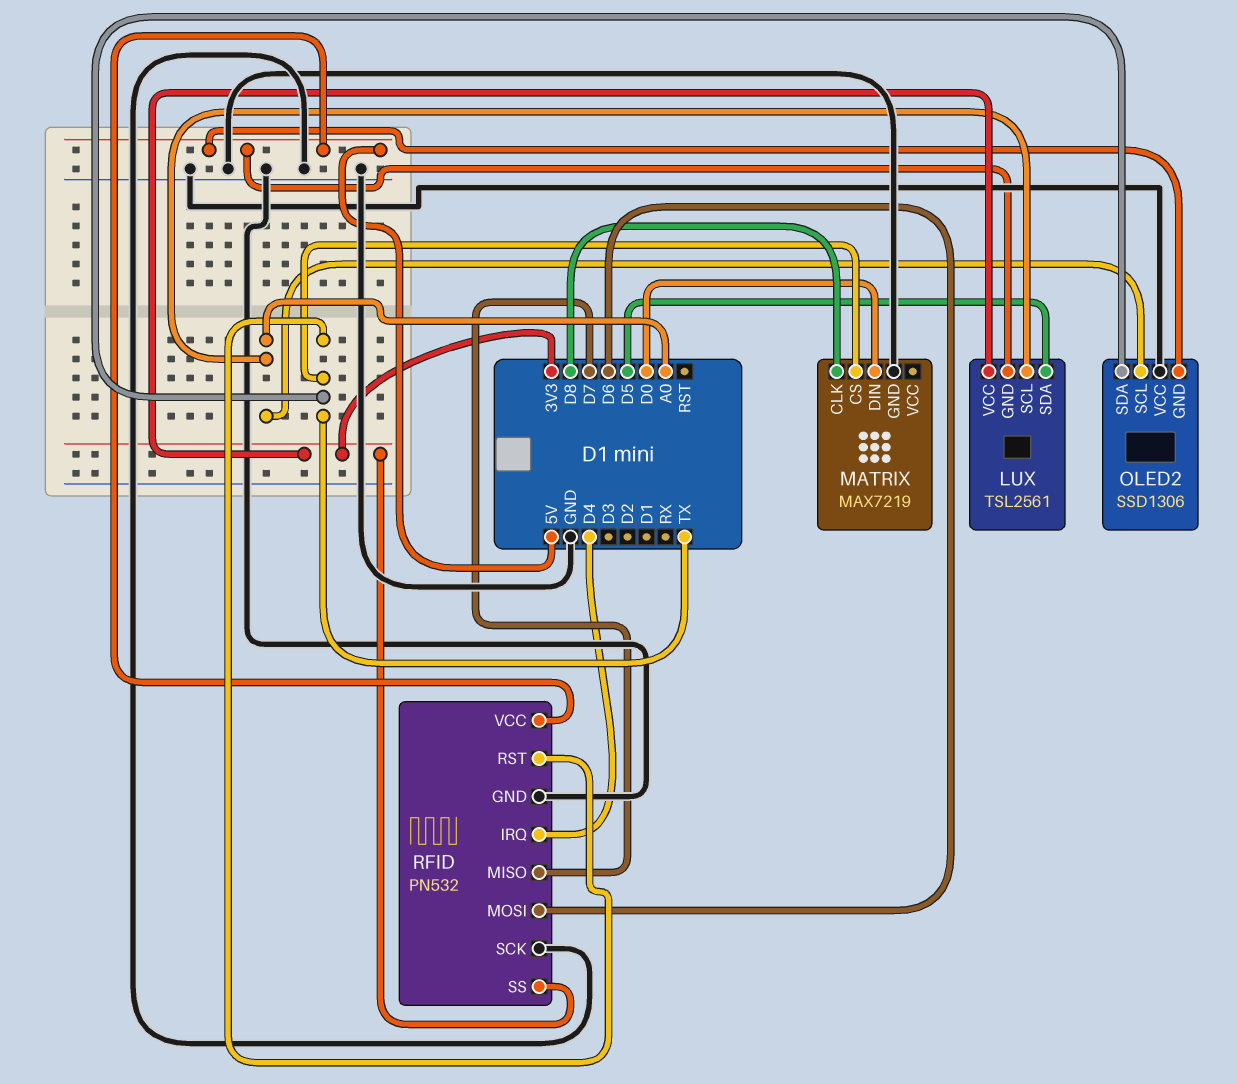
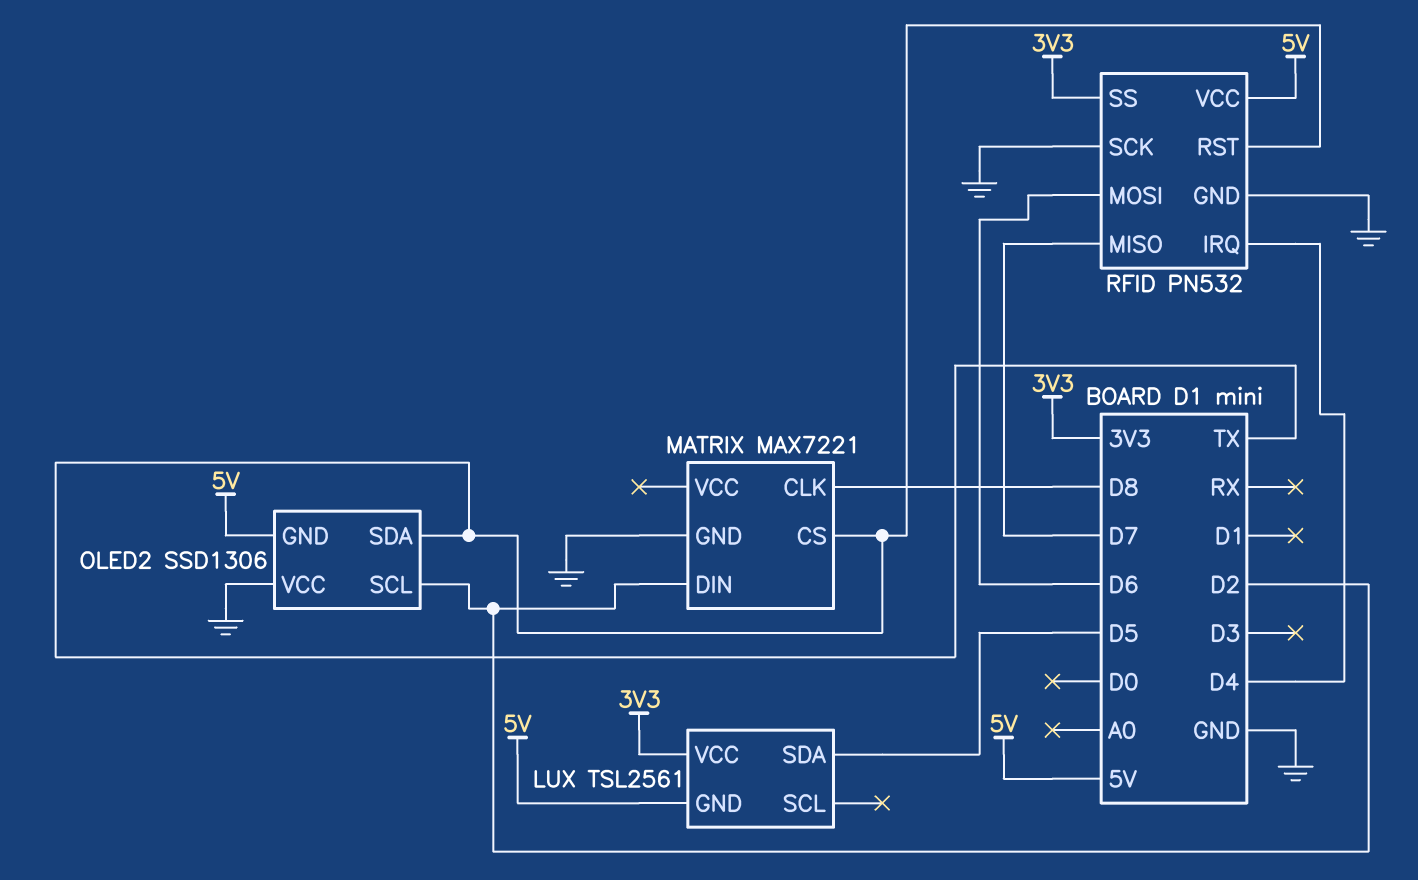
LUX pin SCL: A0 -> none
MATRIX: MAX7219 -> MAX7221
MATRIX pin DIN: D0 -> D2
OLED2 pin SCL: A0 -> D2

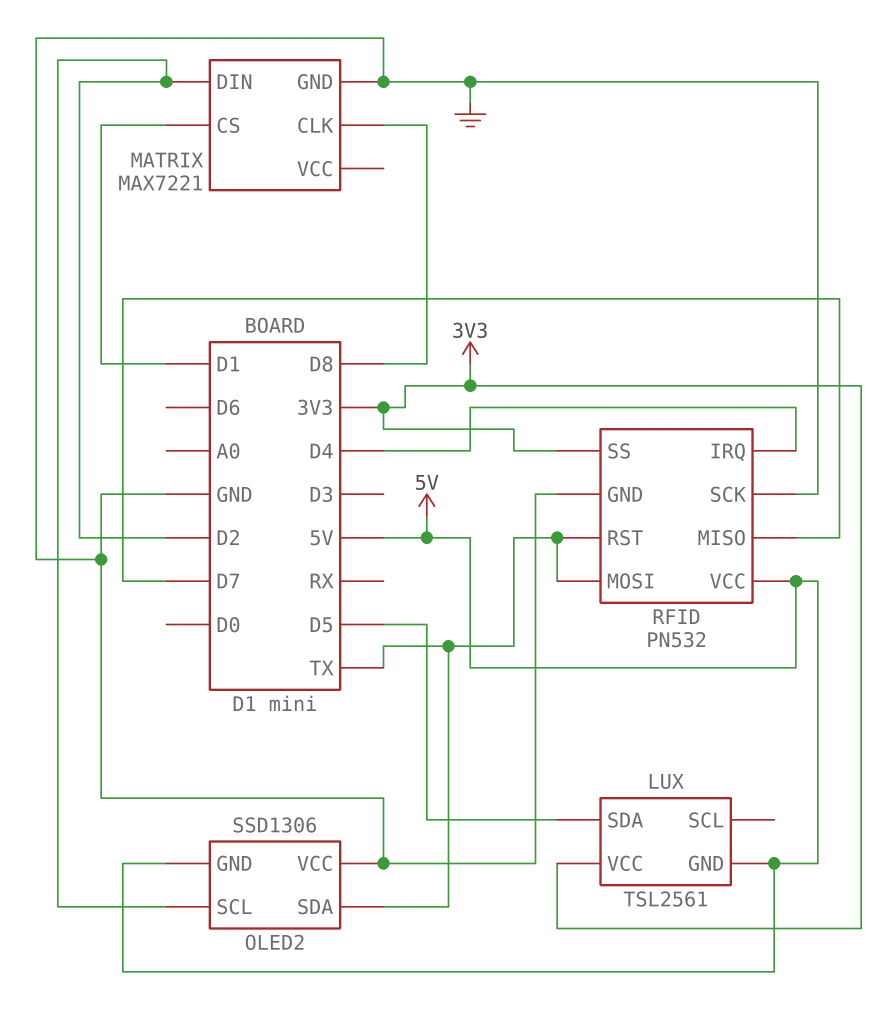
MATRIX pin CS: TX -> D1
RFID pin MOSI: D6 -> TX

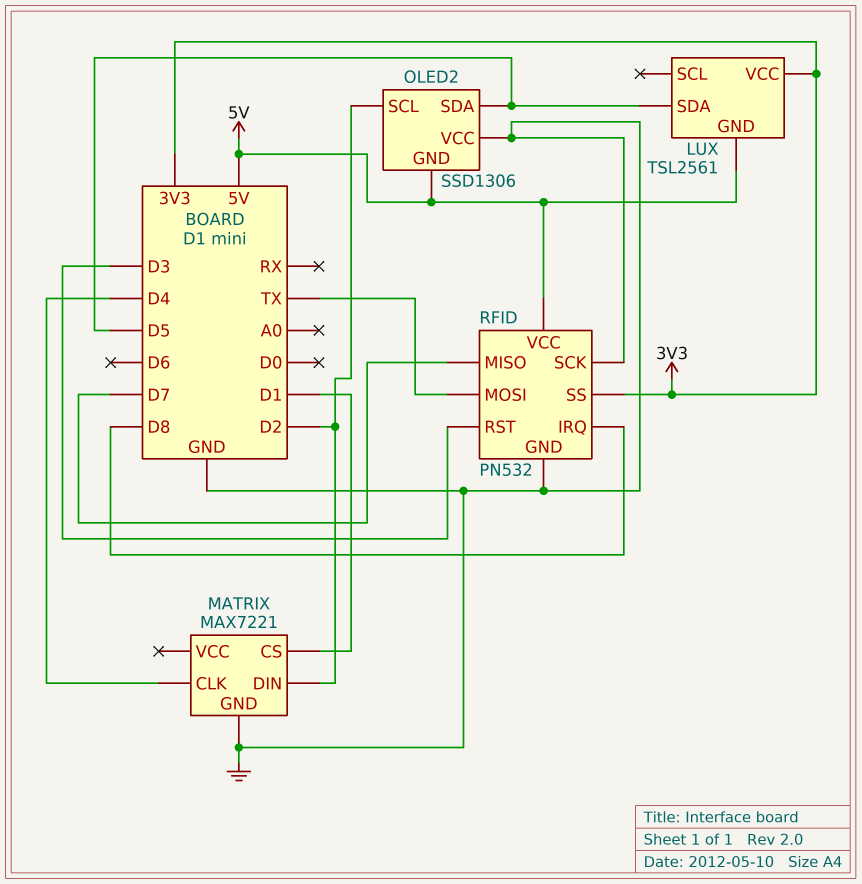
MATRIX pin CLK: D8 -> D4
OLED2 pin SDA: TX -> D5
RFID pin IRQ: D4 -> D8
RFID pin RST: TX -> D3

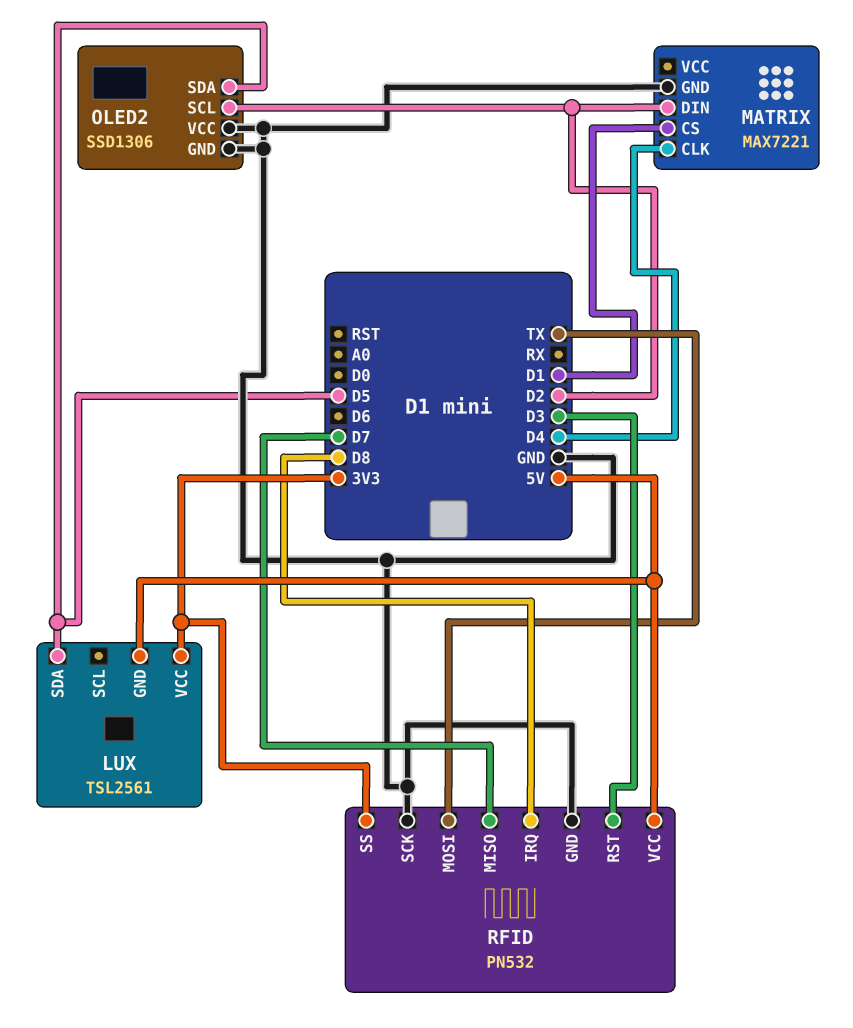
OLED2 pin GND: 5V -> GND

